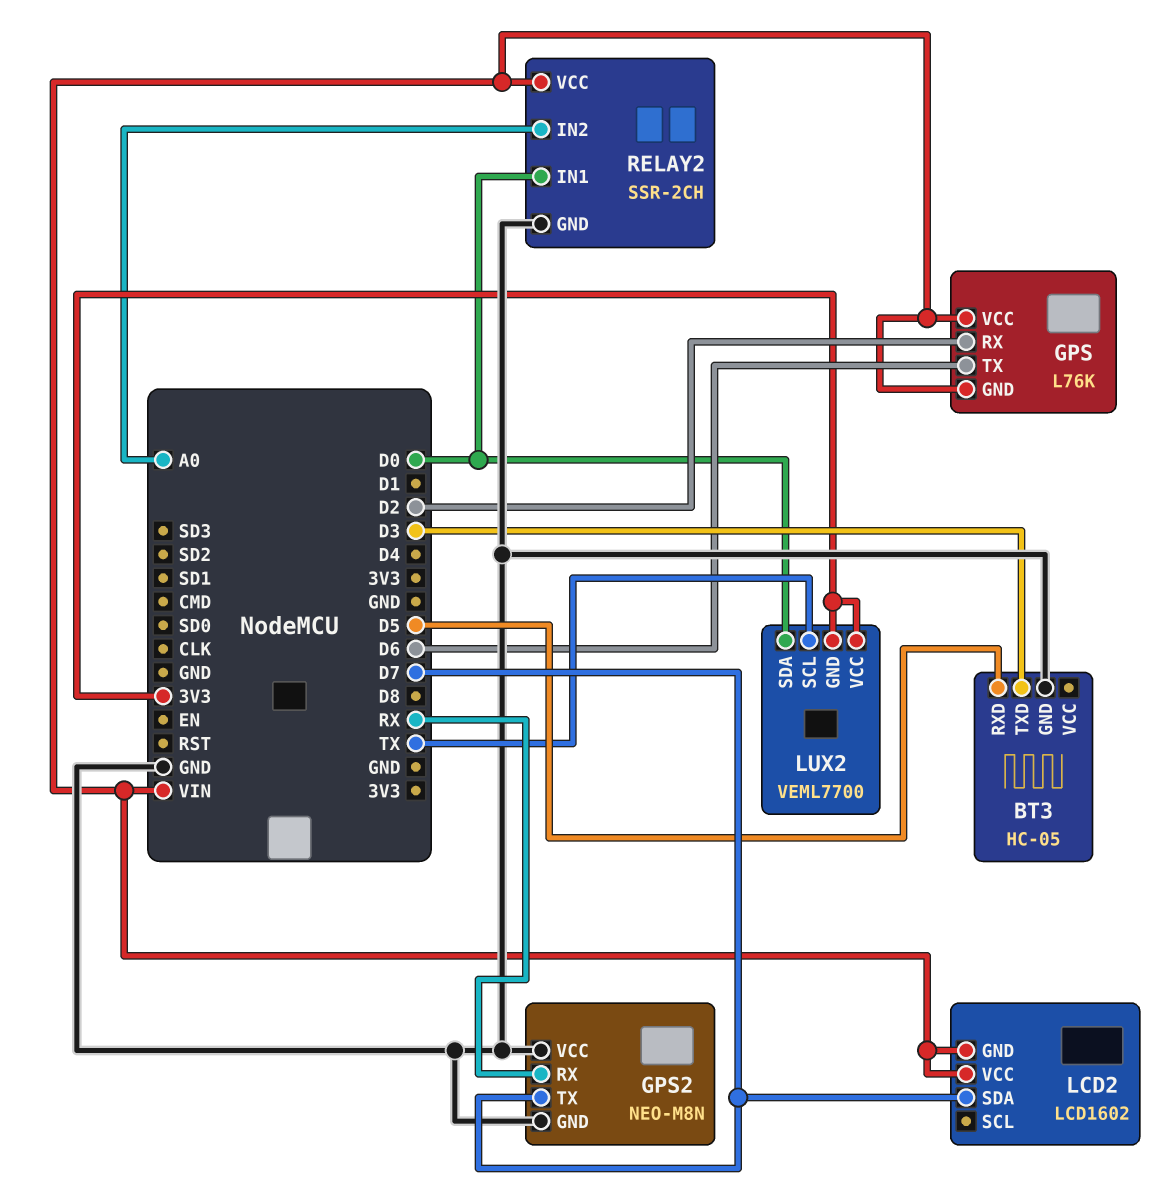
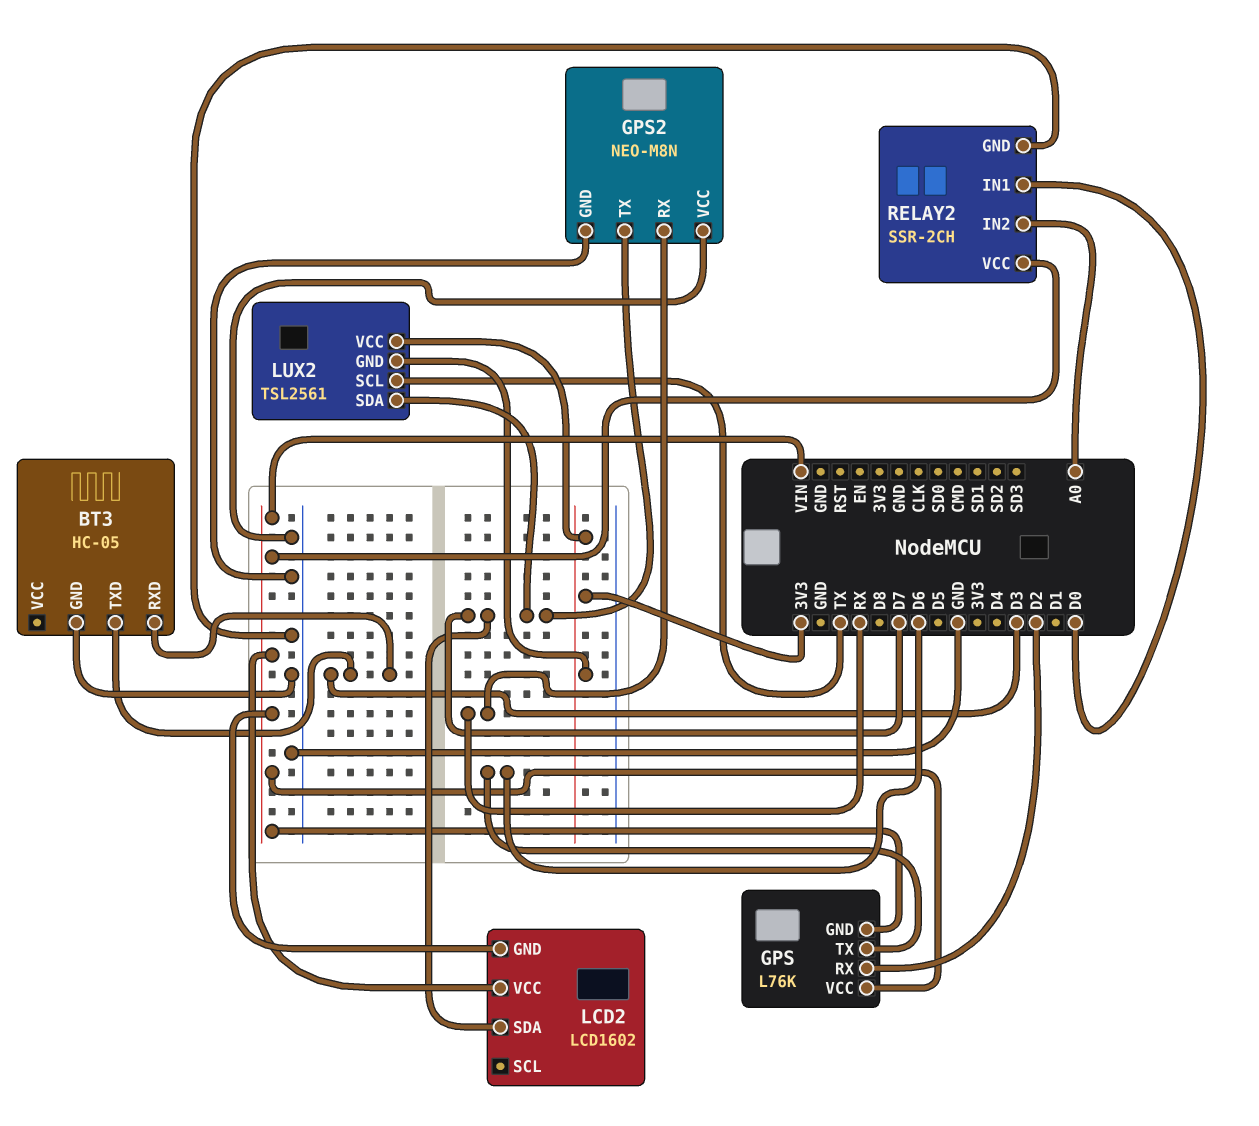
BT3 pin RXD: D5 -> D3
LUX2: VEML7700 -> TSL2561
LUX2 pin SDA: D0 -> D7

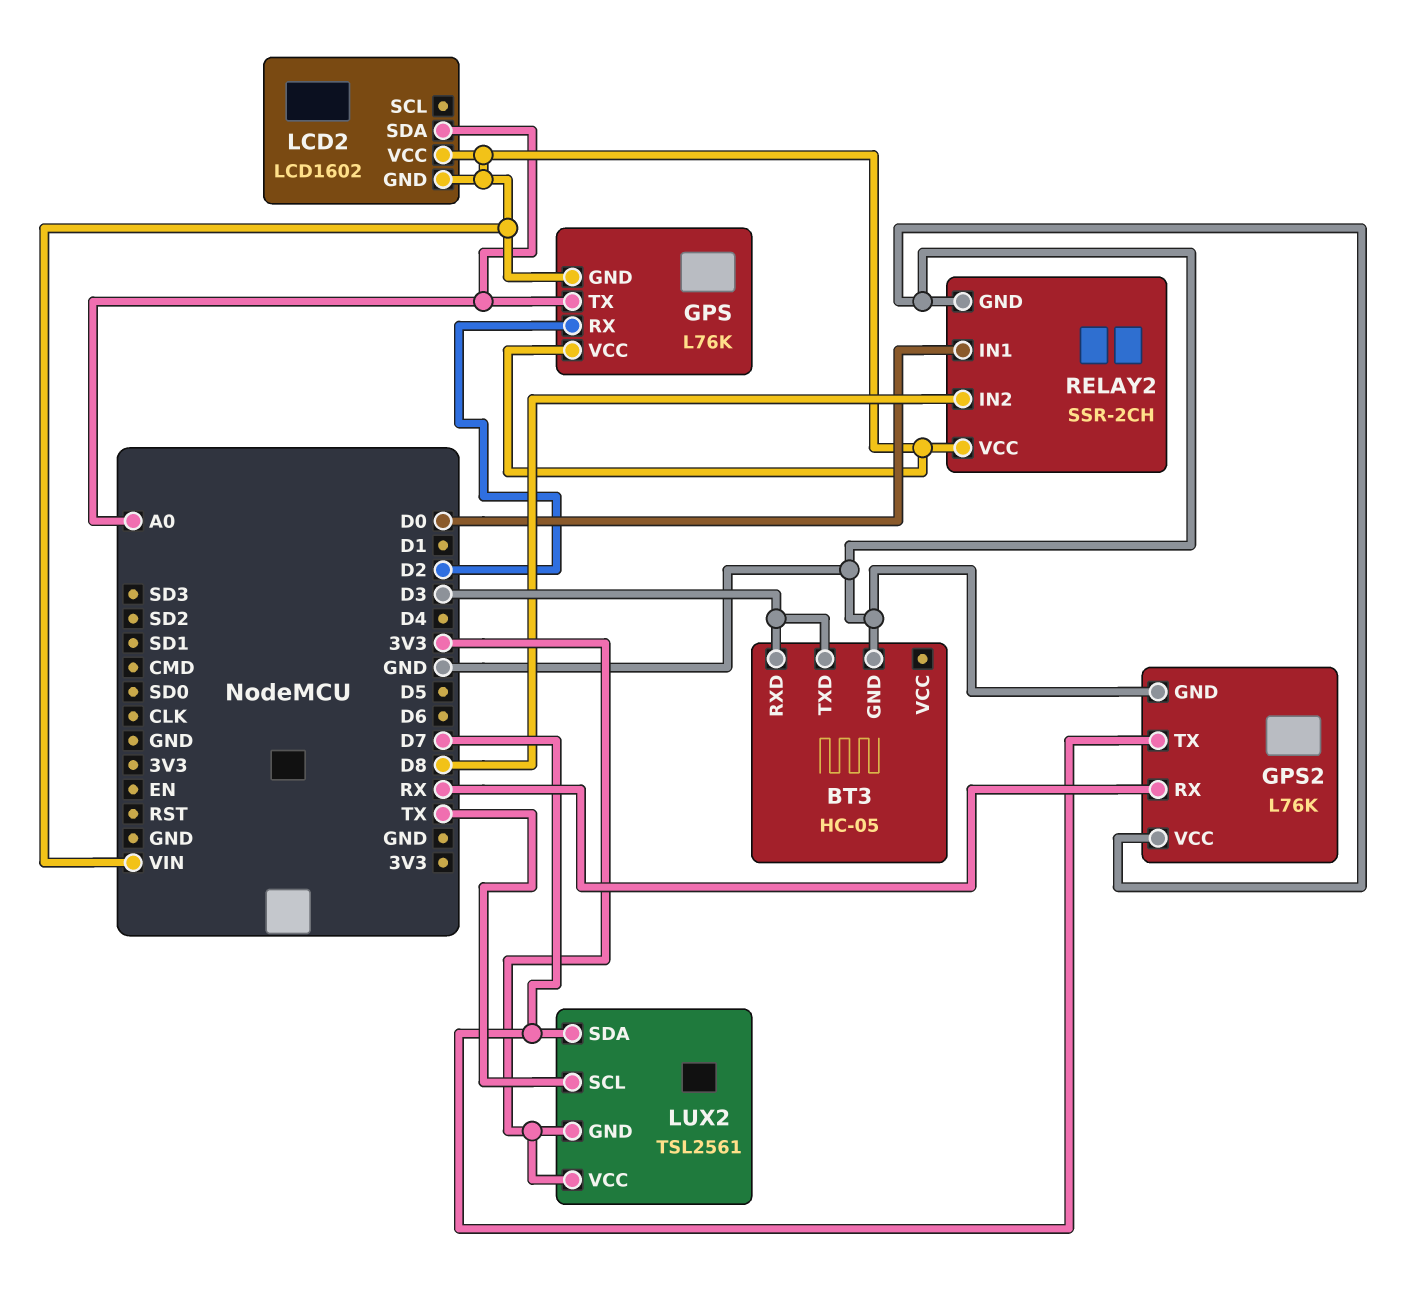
GPS pin TX: D6 -> A0
GPS2: NEO-M8N -> L76K
LCD2 pin SDA: D7 -> A0
RELAY2 pin IN2: A0 -> D8

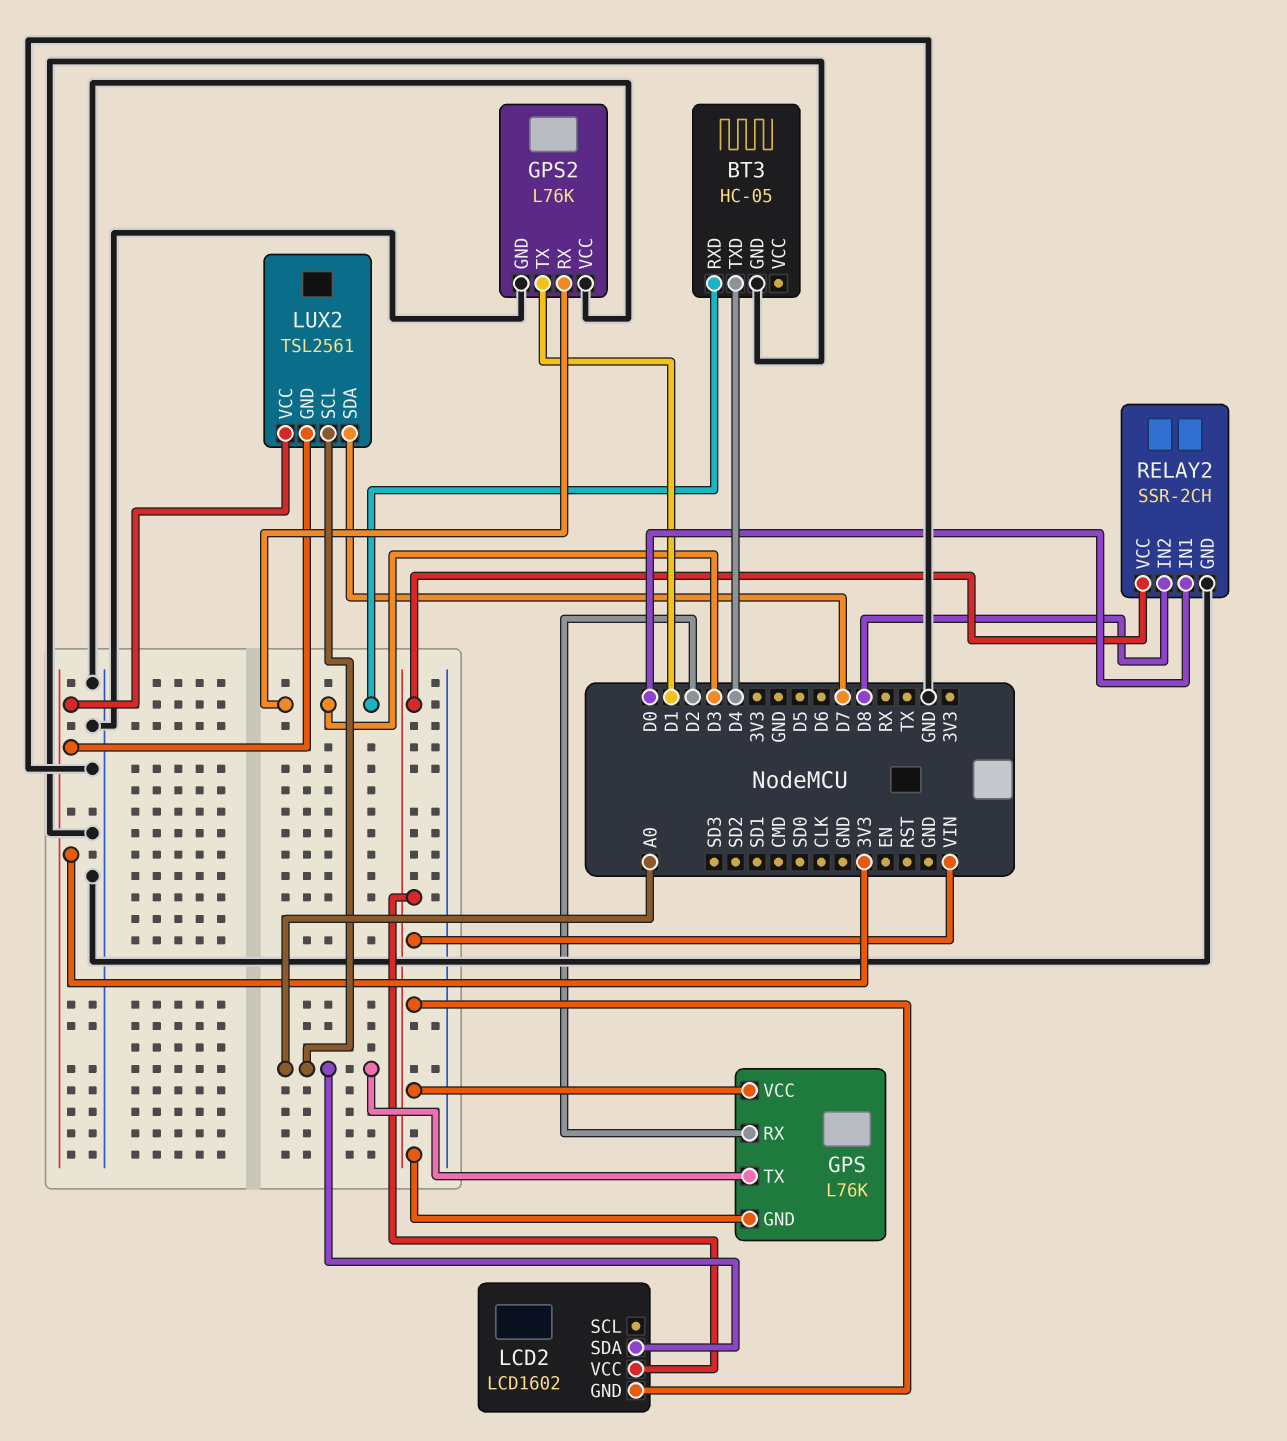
BT3 pin TXD: D3 -> D4
GPS2 pin RX: RX -> D3
GPS2 pin TX: D7 -> D1
LUX2 pin SCL: TX -> A0

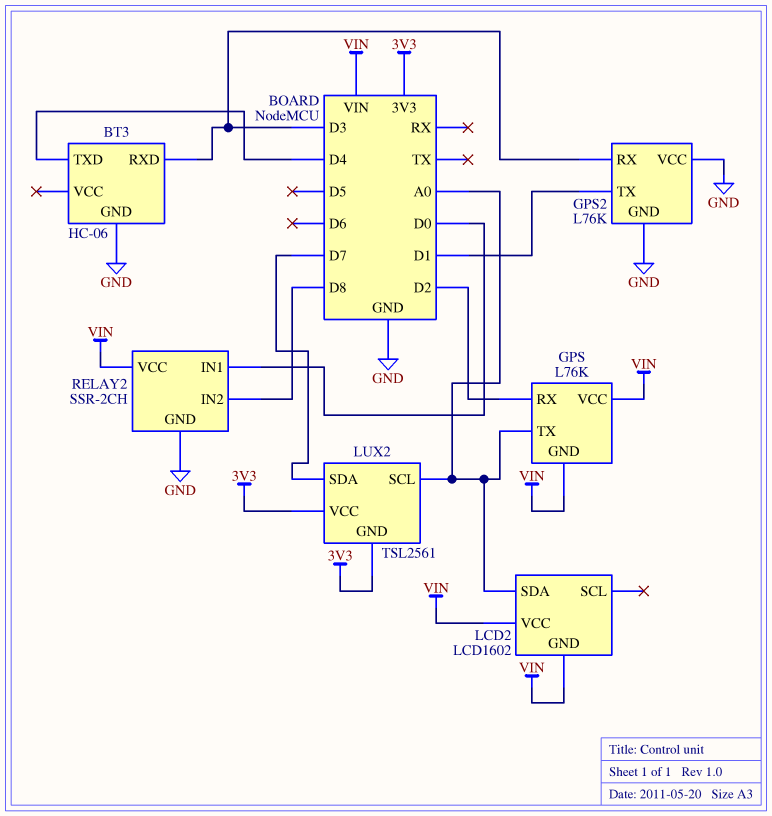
BT3: HC-05 -> HC-06

